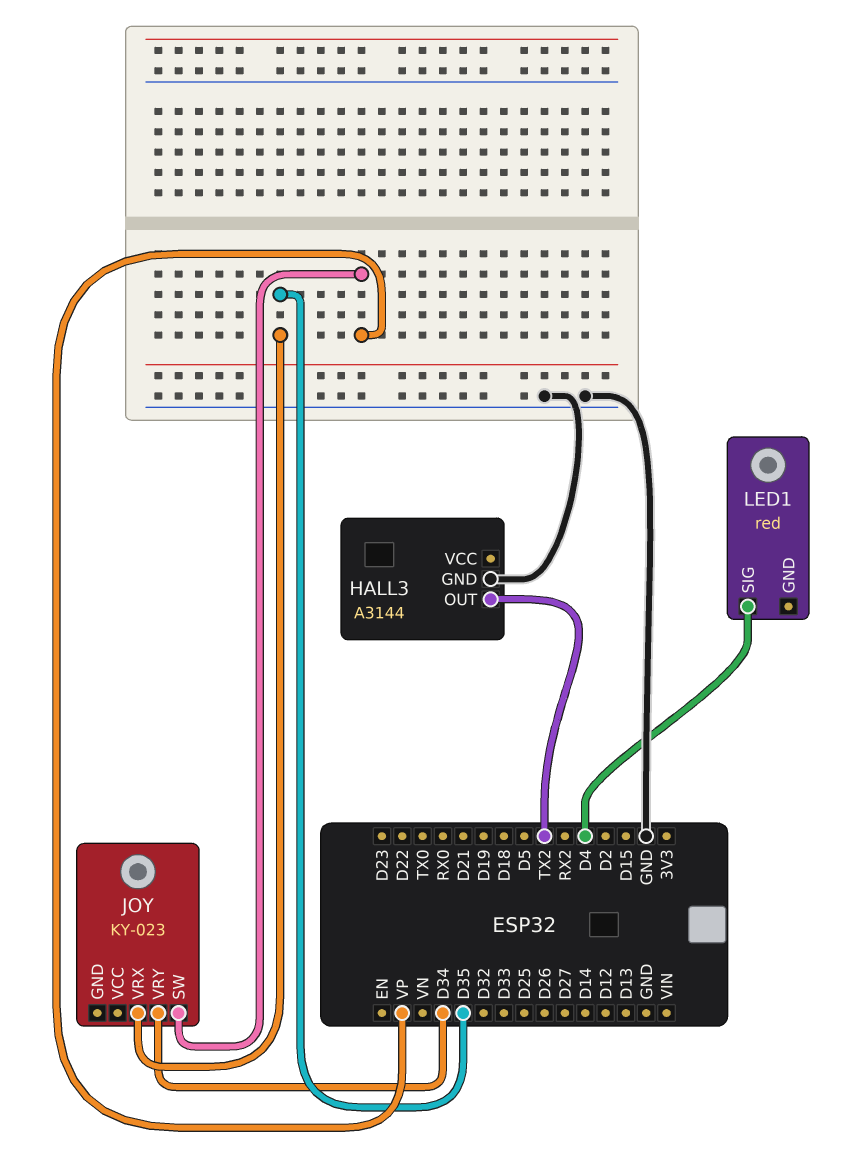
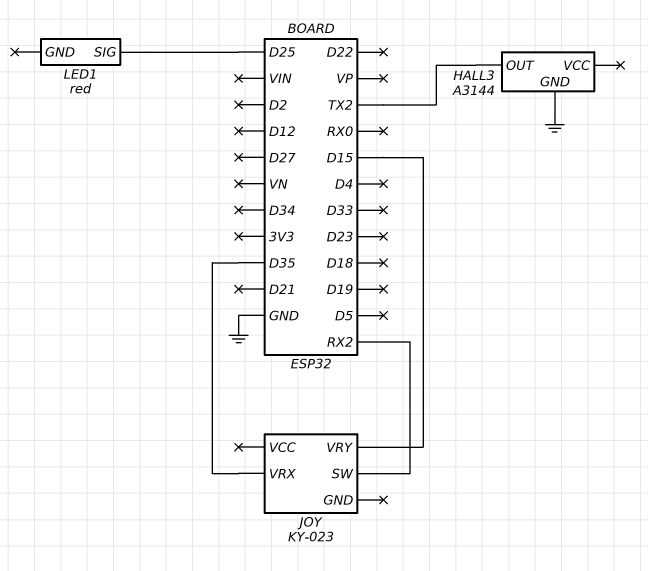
JOY pin SW: VP -> RX2
JOY pin VRY: D34 -> D15
LED1 pin SIG: D4 -> D25

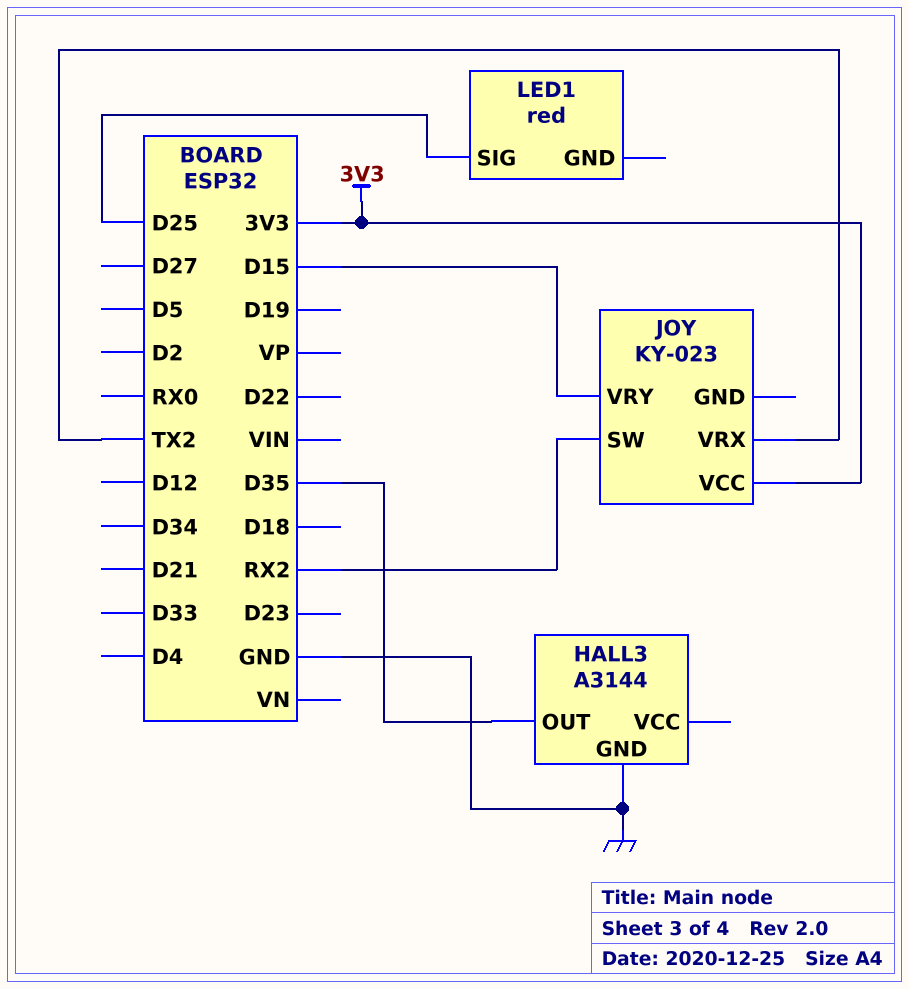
HALL3 pin OUT: TX2 -> D35
JOY pin VCC: none -> 3V3
JOY pin VRX: D35 -> TX2

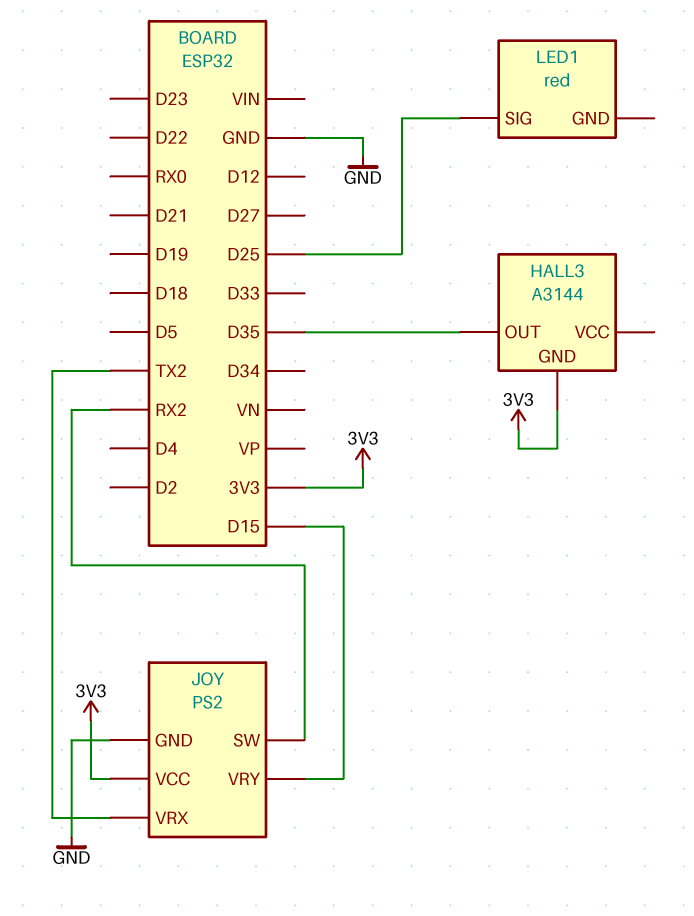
HALL3 pin GND: GND -> 3V3
JOY: KY-023 -> PS2
JOY pin GND: none -> GND

